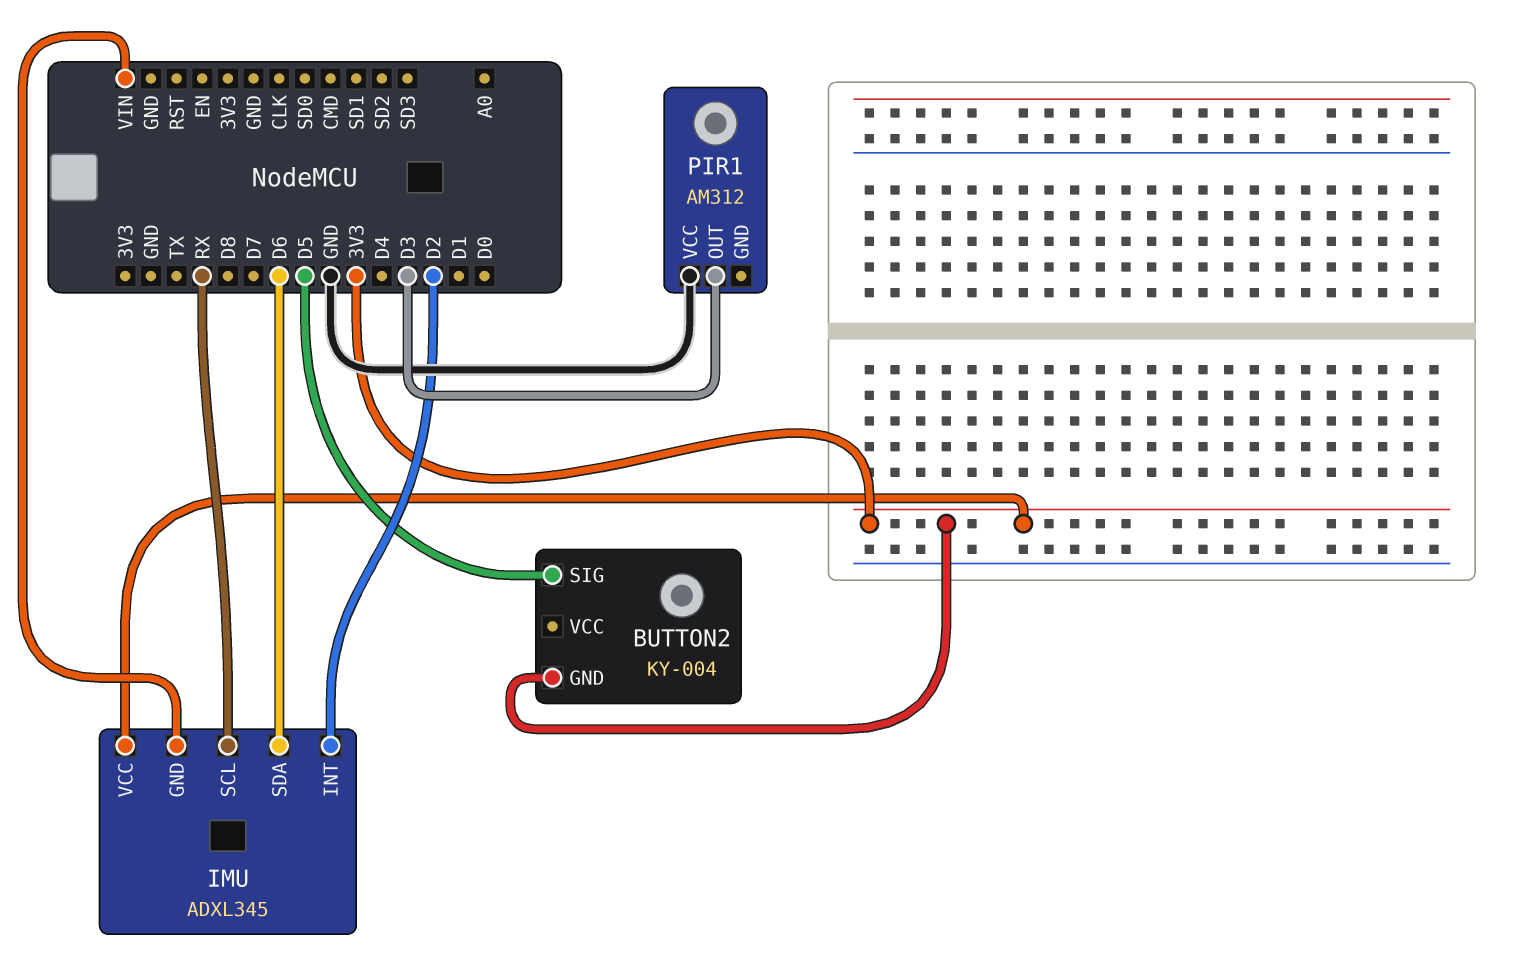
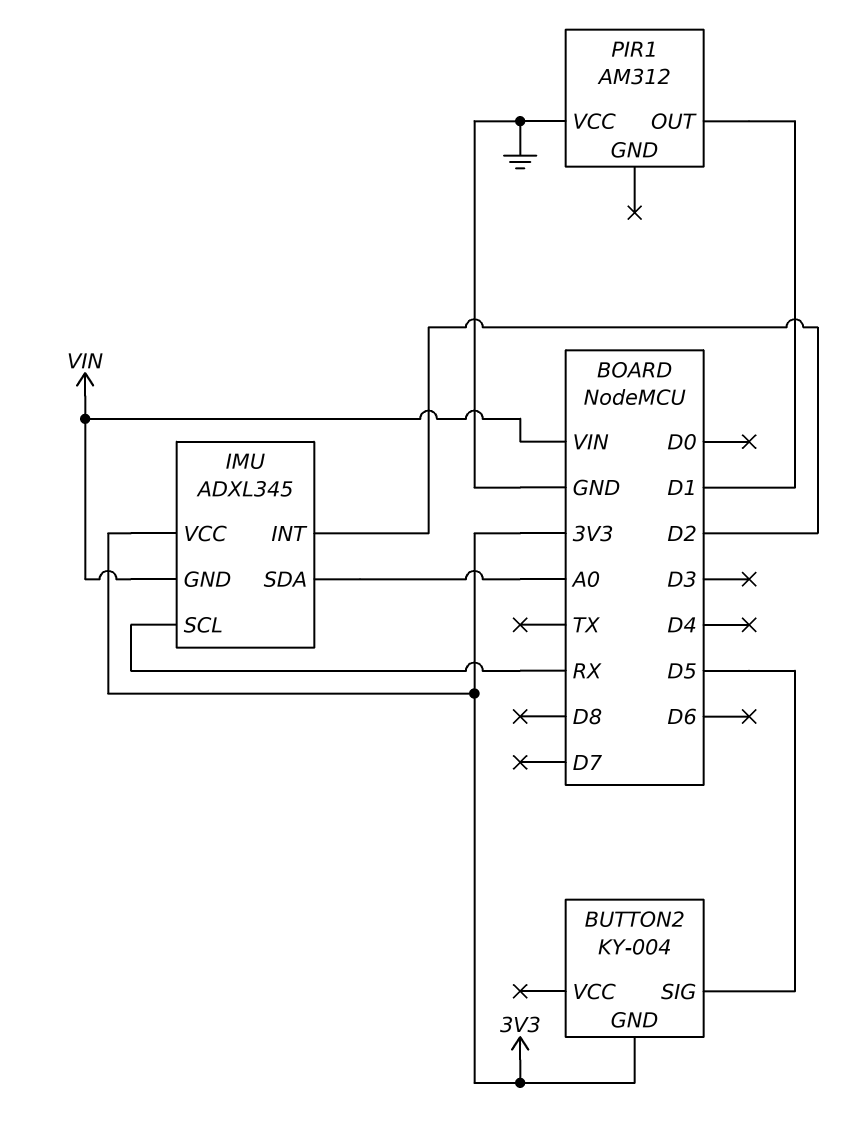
IMU pin SDA: D6 -> A0
PIR1 pin OUT: D3 -> D1

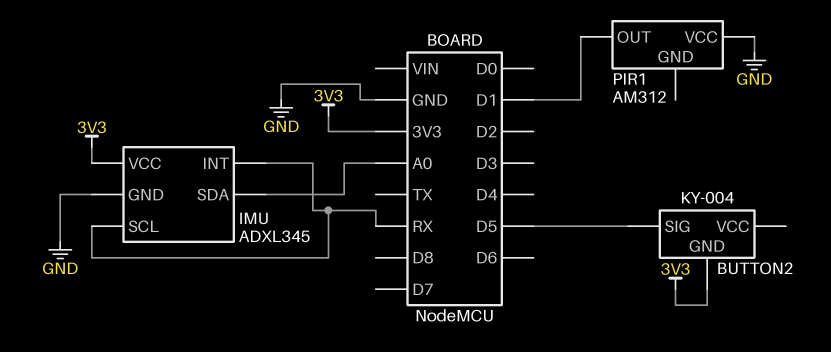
IMU pin GND: VIN -> GND
IMU pin INT: D2 -> RX

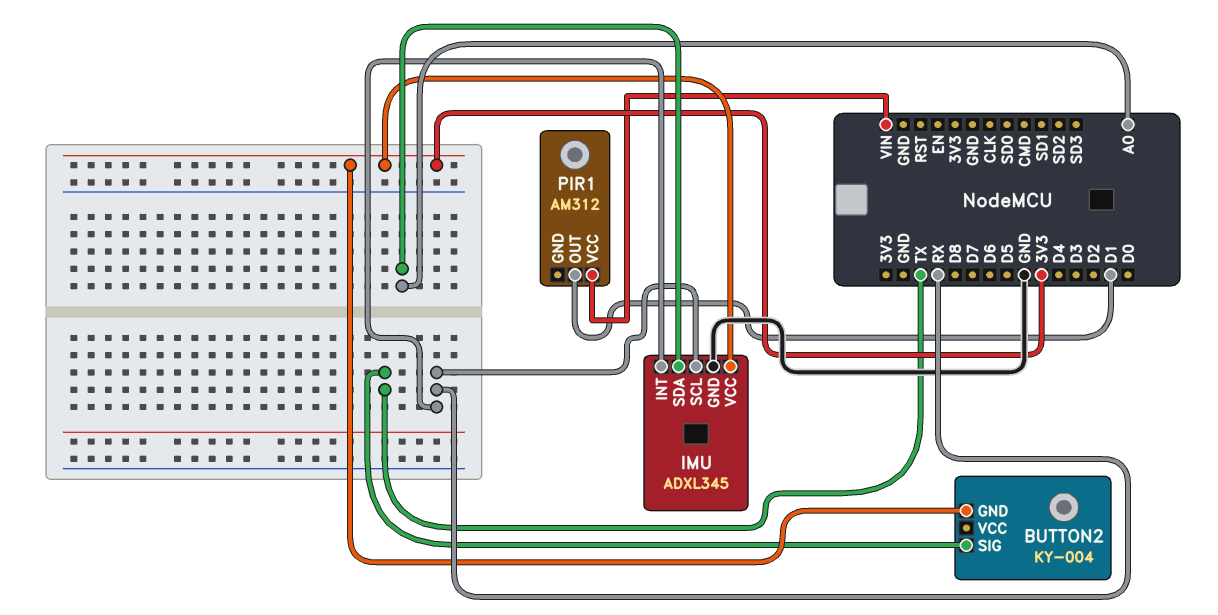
BUTTON2 pin SIG: D5 -> TX
PIR1 pin VCC: GND -> VIN

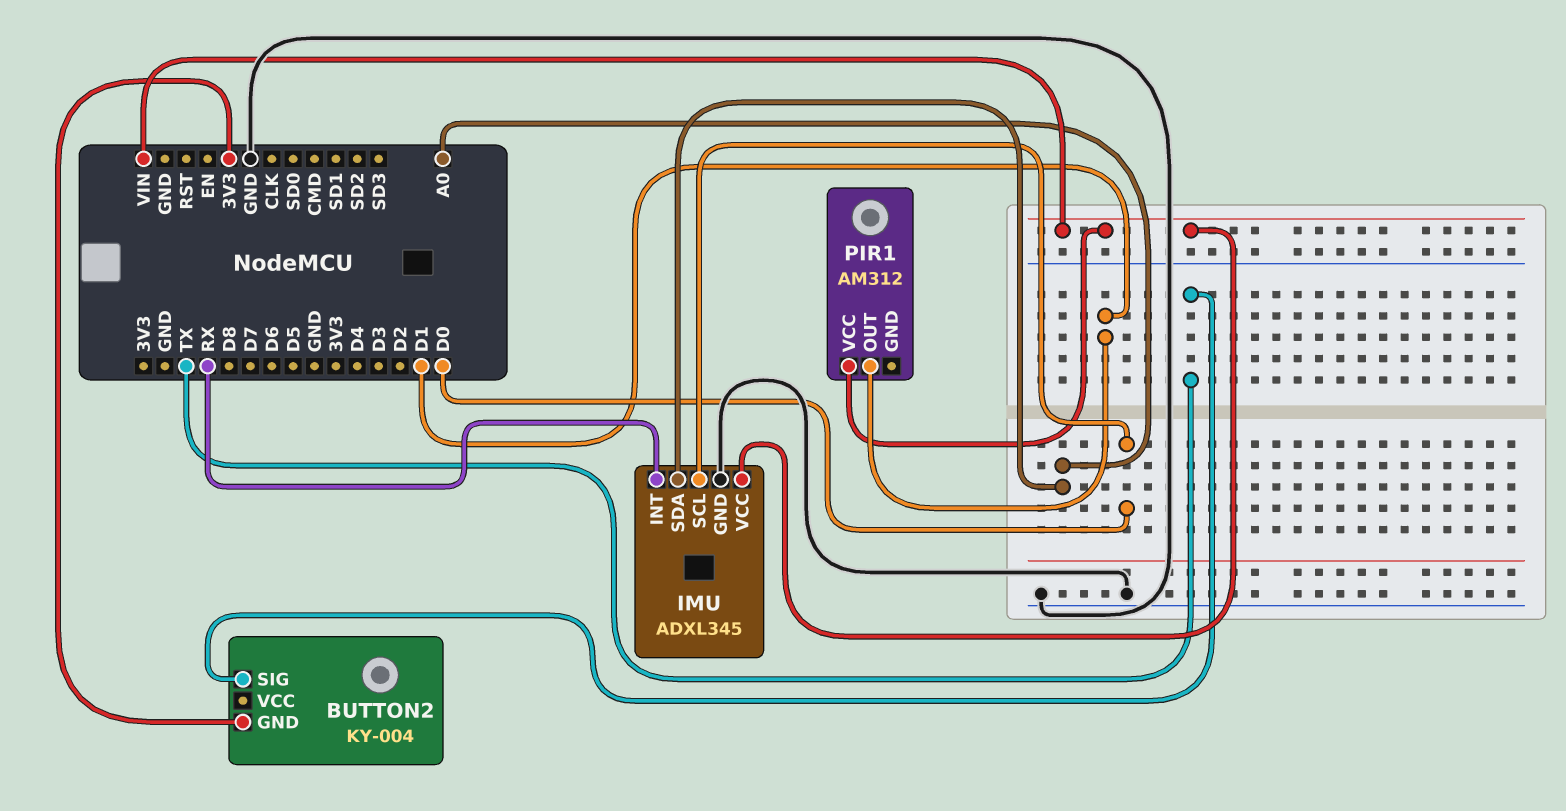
IMU pin SCL: RX -> D0
IMU pin VCC: 3V3 -> VIN

